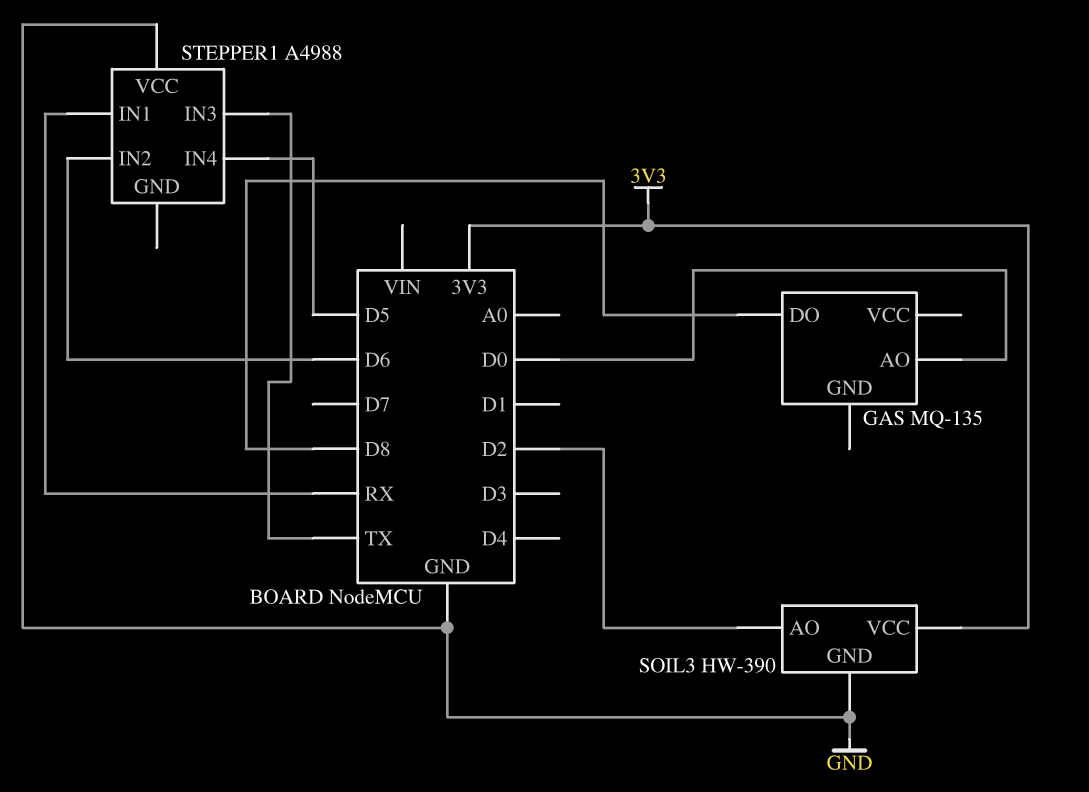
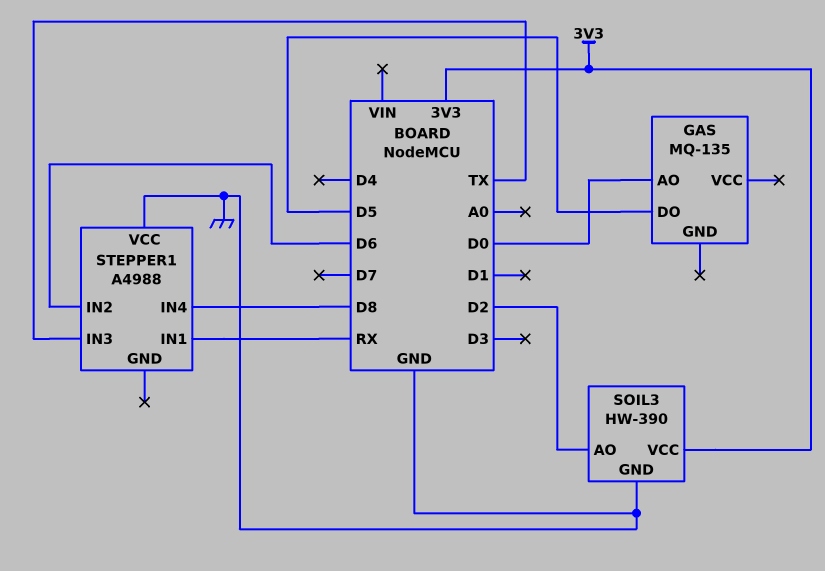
GAS pin DO: D8 -> D5
STEPPER1 pin IN4: D5 -> D8

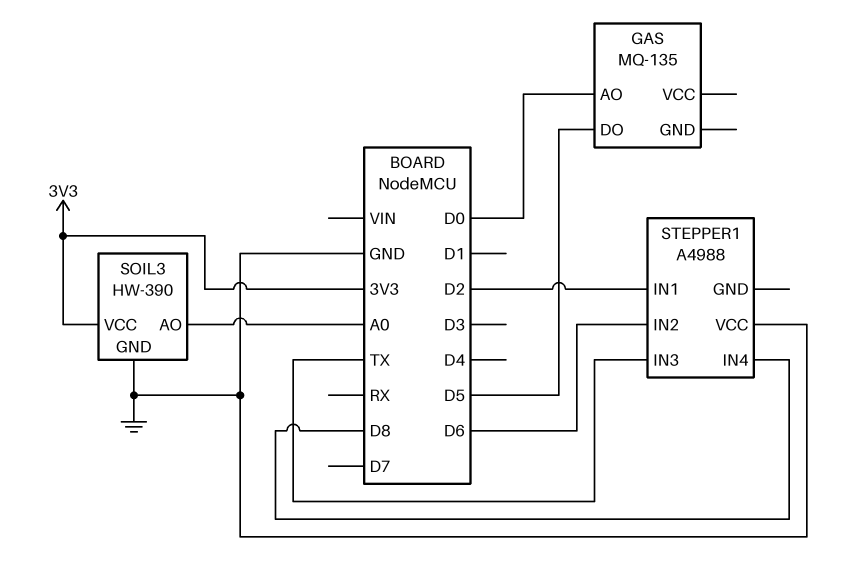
SOIL3 pin AO: D2 -> A0
STEPPER1 pin IN1: RX -> D2

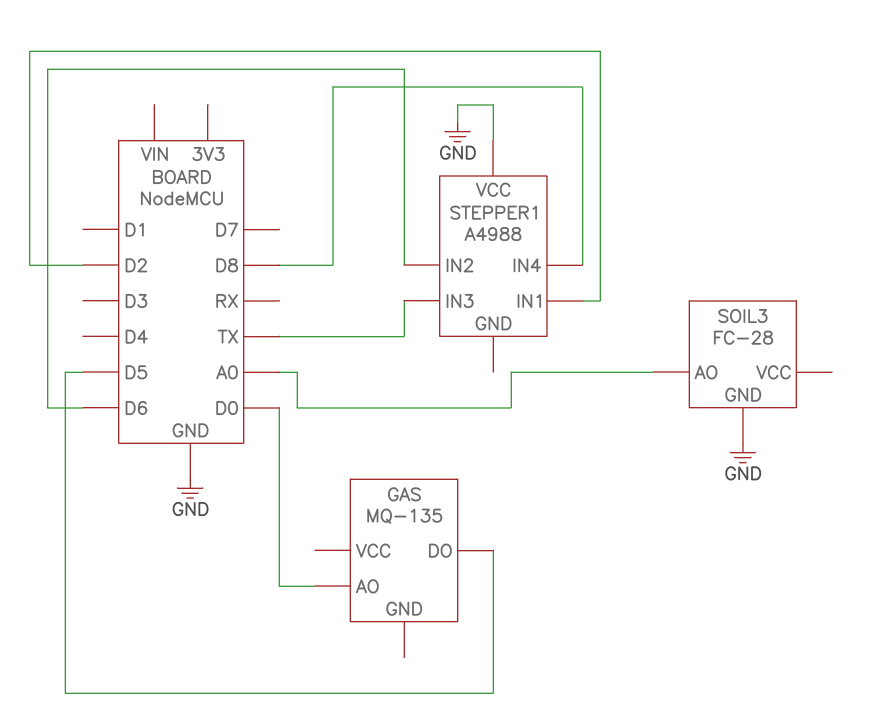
SOIL3: HW-390 -> FC-28
SOIL3 pin VCC: 3V3 -> none

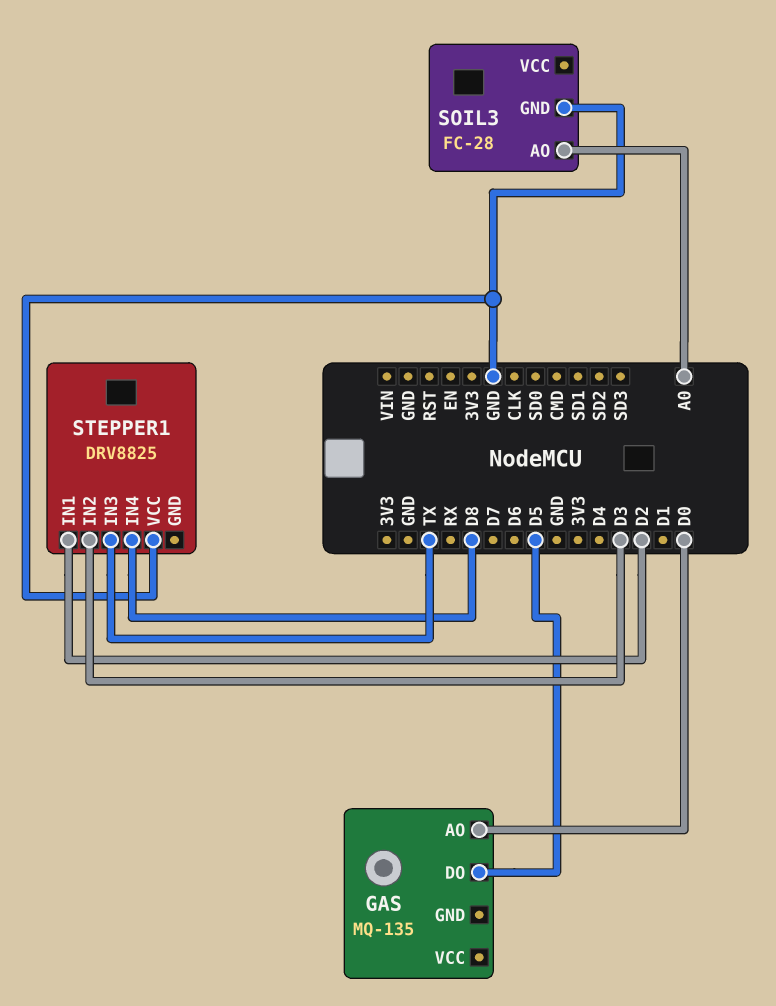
STEPPER1: A4988 -> DRV8825
STEPPER1 pin IN2: D6 -> D3

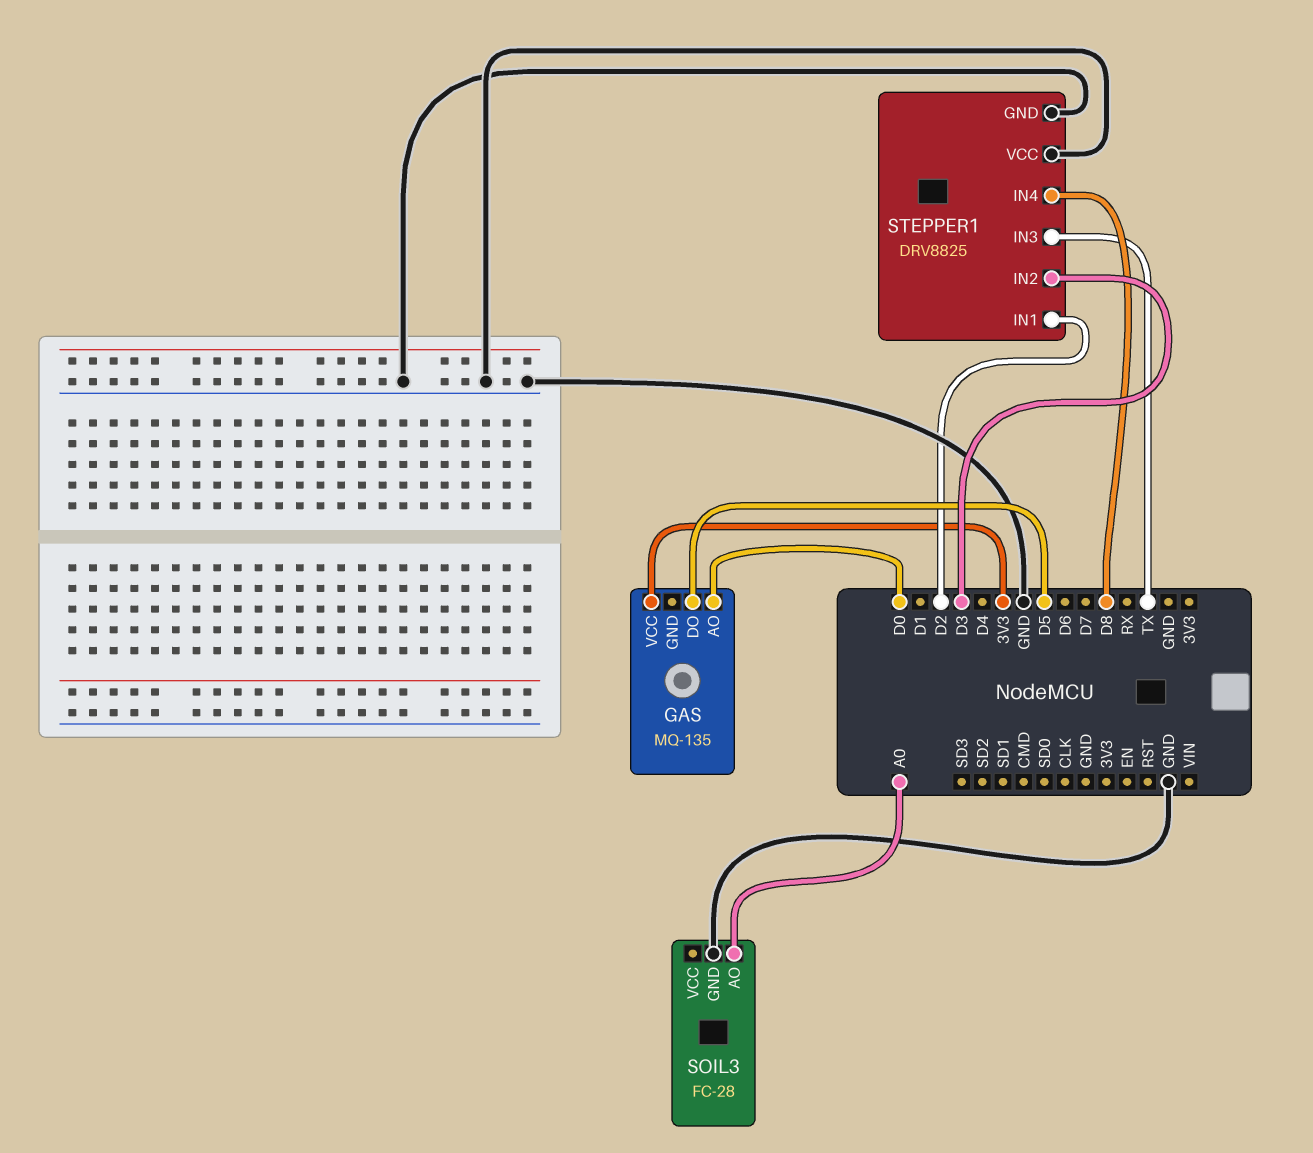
GAS pin VCC: none -> 3V3
STEPPER1 pin GND: none -> GND

